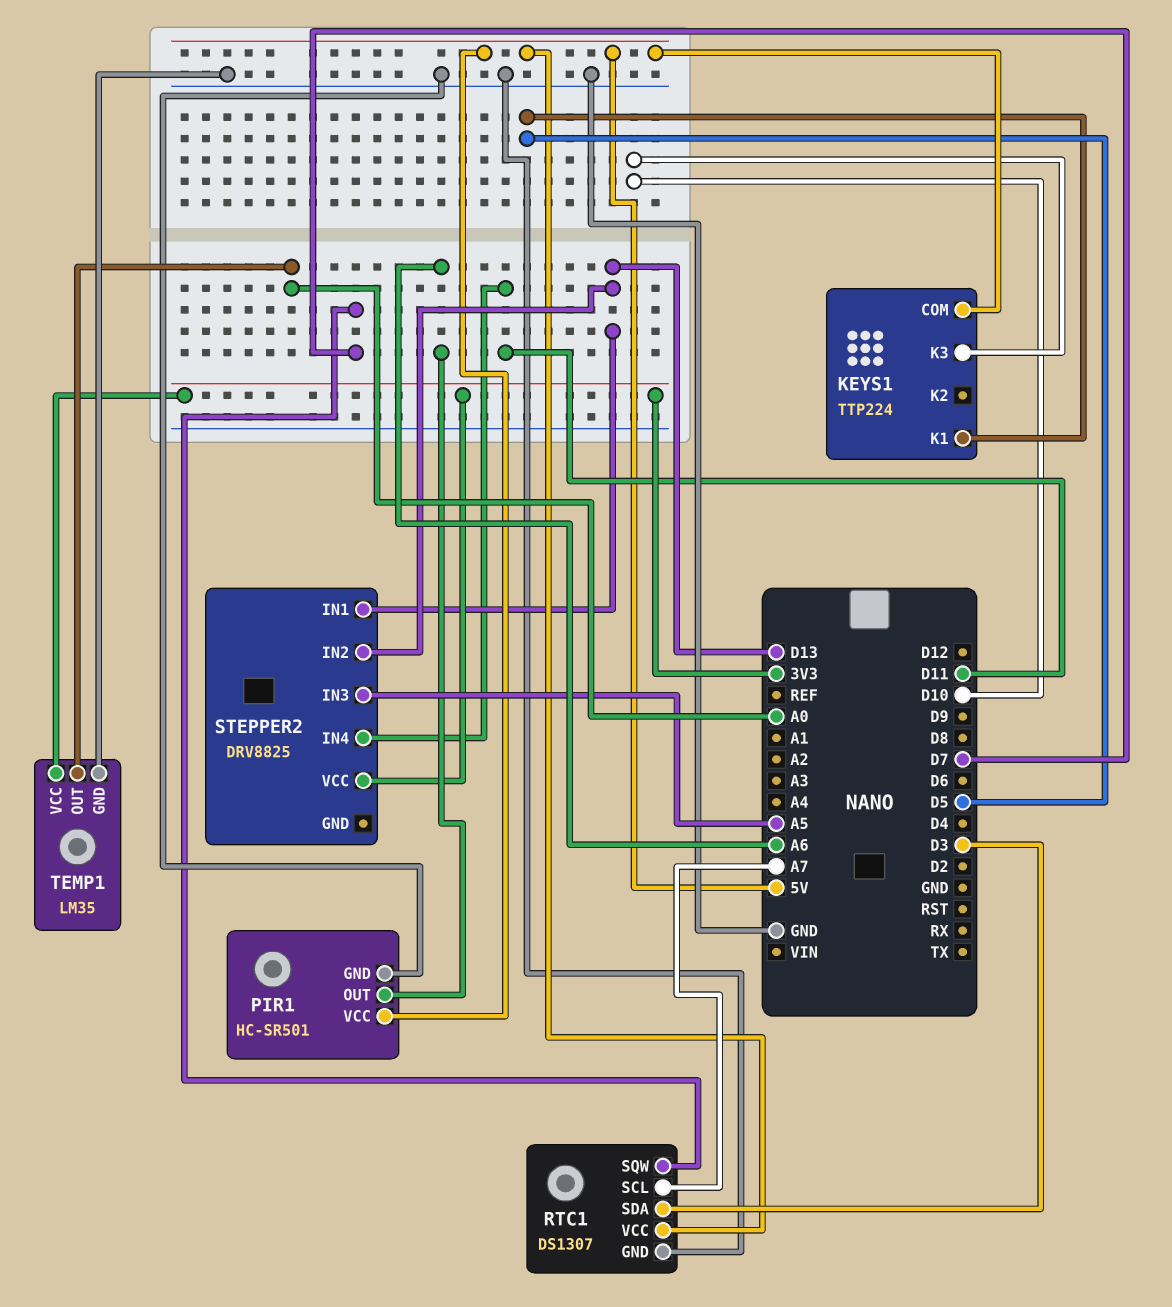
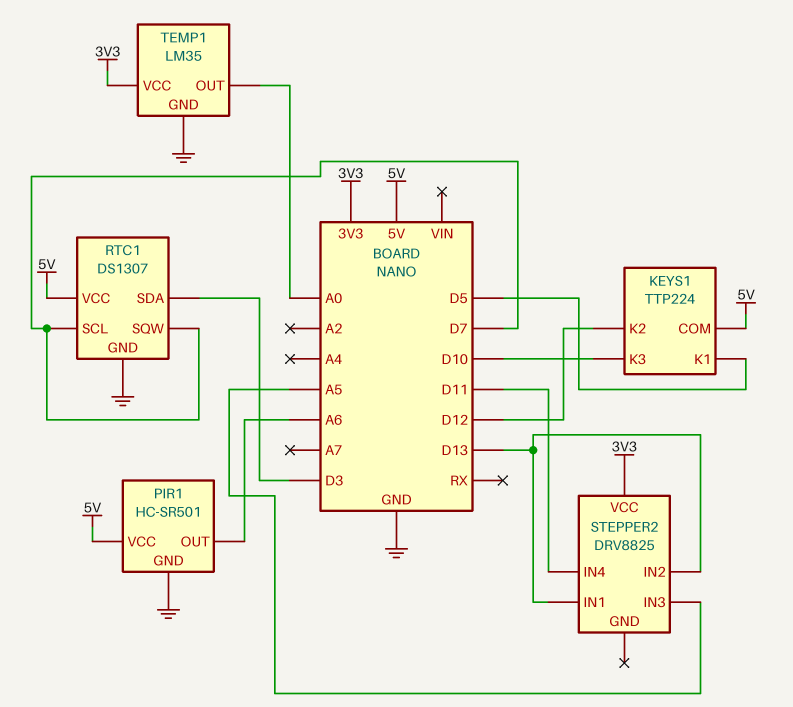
KEYS1 pin K2: none -> D12
RTC1 pin SCL: A7 -> D7

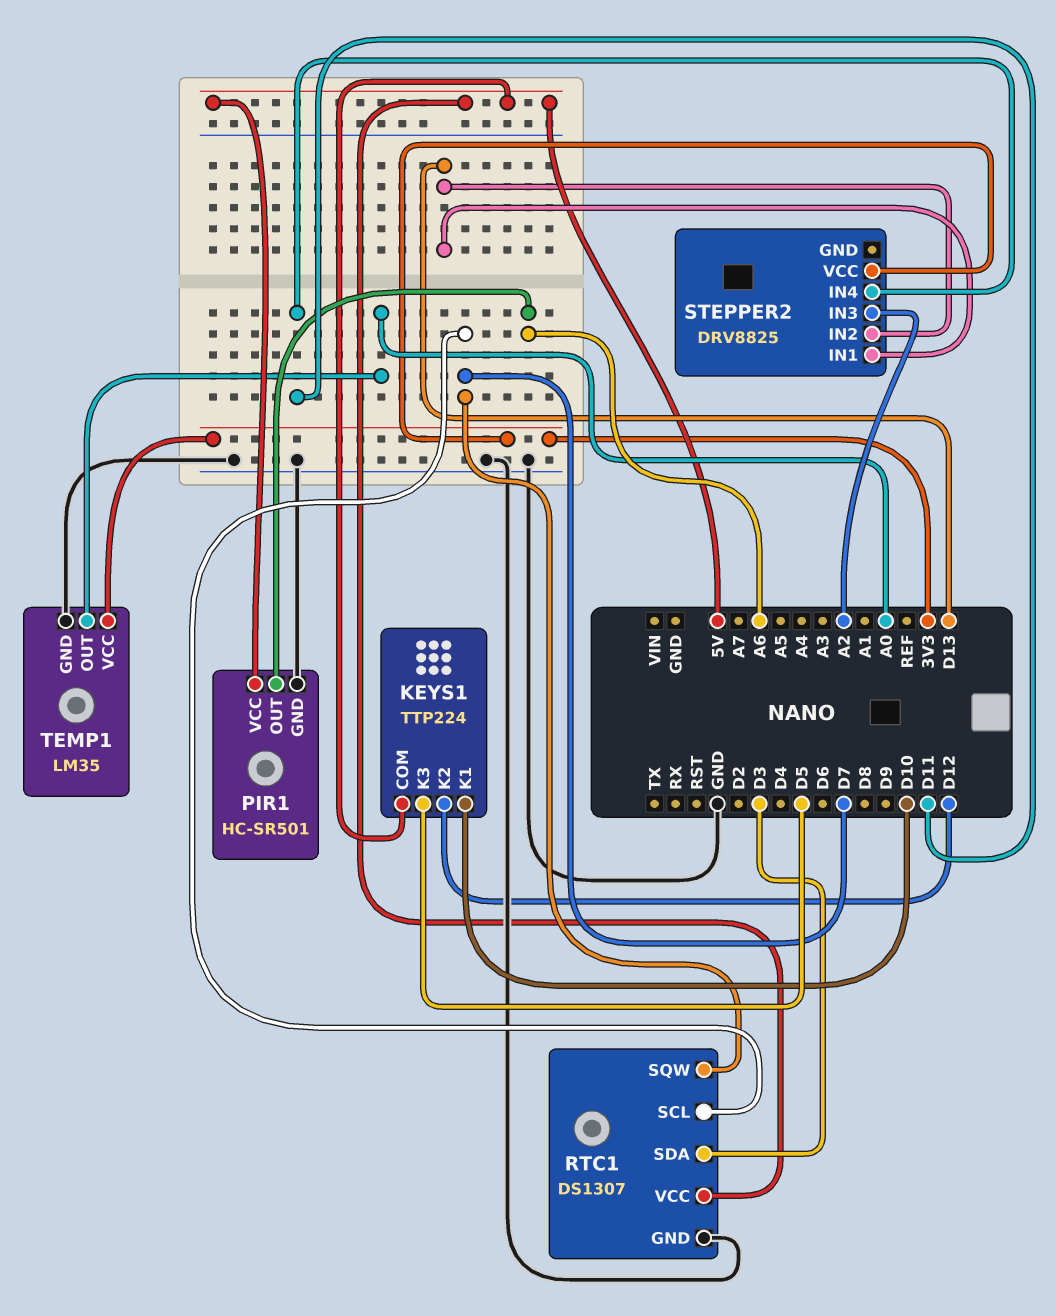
KEYS1 pin K1: D5 -> D10
KEYS1 pin K3: D10 -> D5
STEPPER2 pin IN3: A5 -> A2

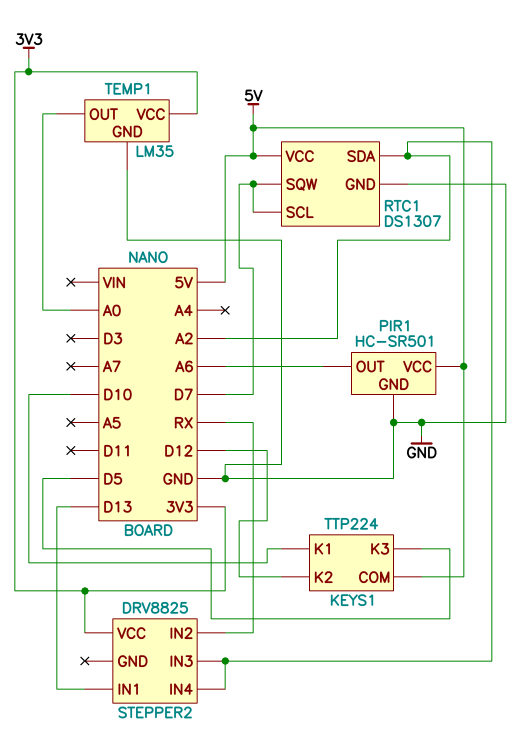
RTC1 pin SDA: D3 -> A2
STEPPER2 pin IN2: D13 -> RX
STEPPER2 pin IN4: D11 -> A2

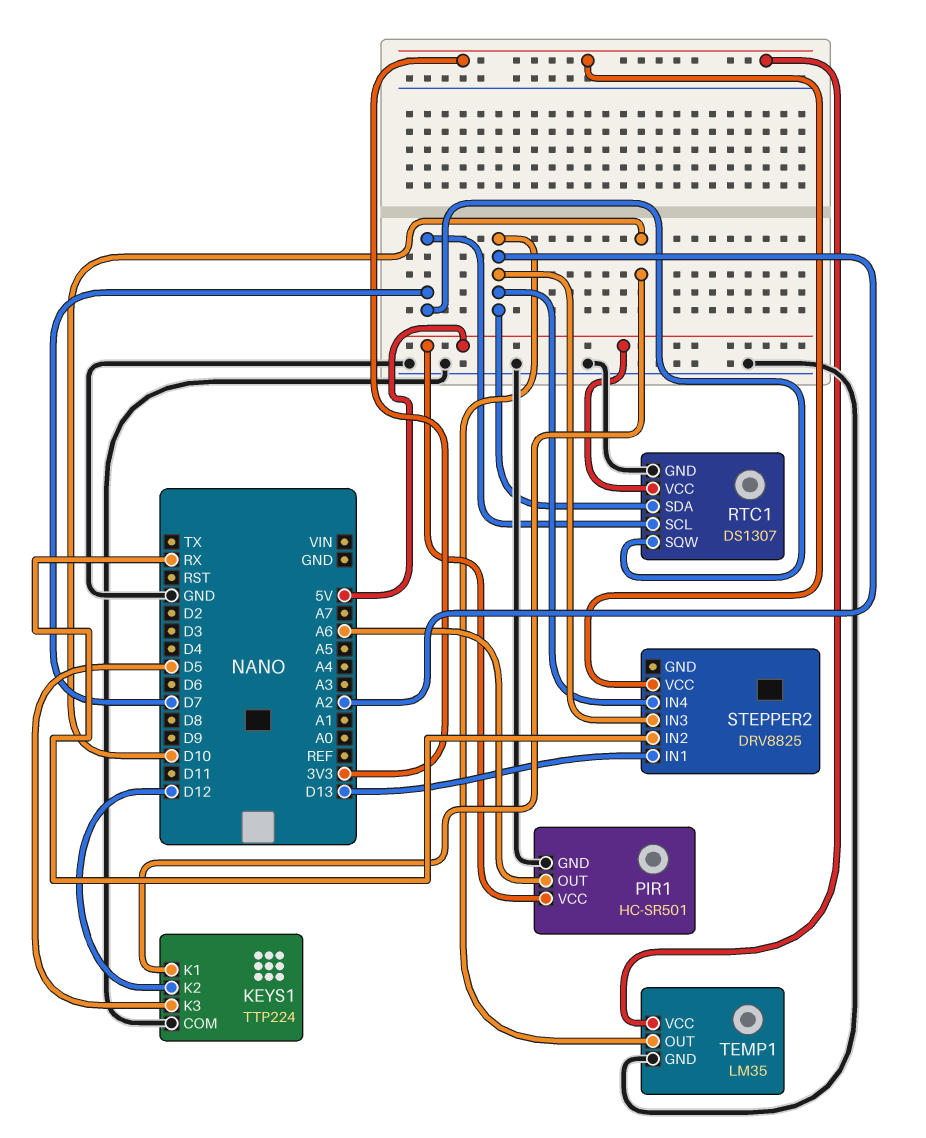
KEYS1 pin COM: 5V -> GND
TEMP1 pin OUT: A0 -> A2

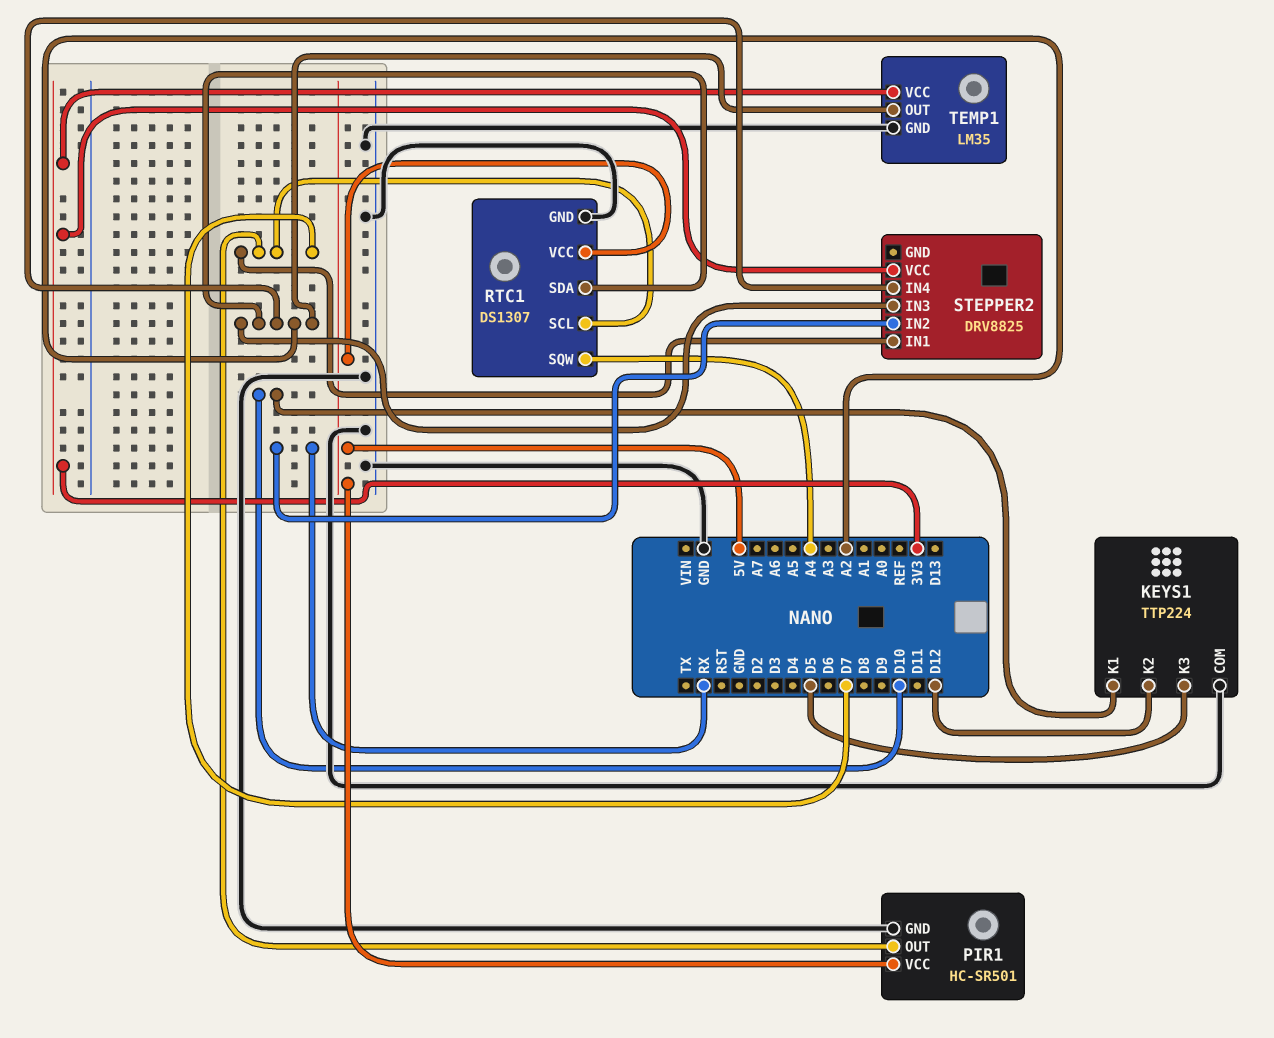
PIR1 pin OUT: A6 -> D7
RTC1 pin SQW: D7 -> A4
STEPPER2 pin IN1: D13 -> D7

